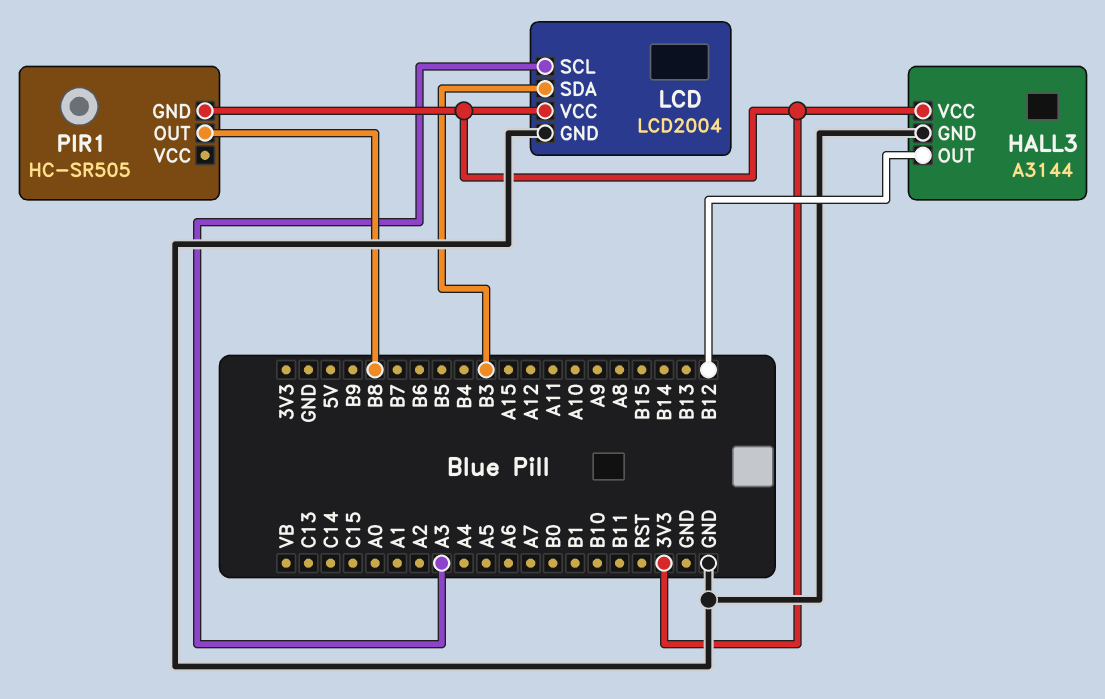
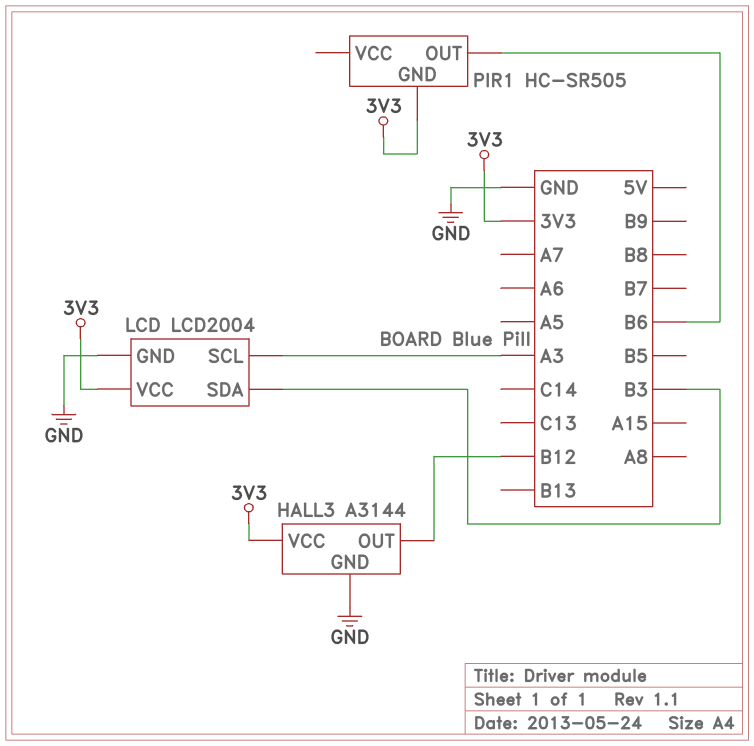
PIR1 pin OUT: B8 -> B6

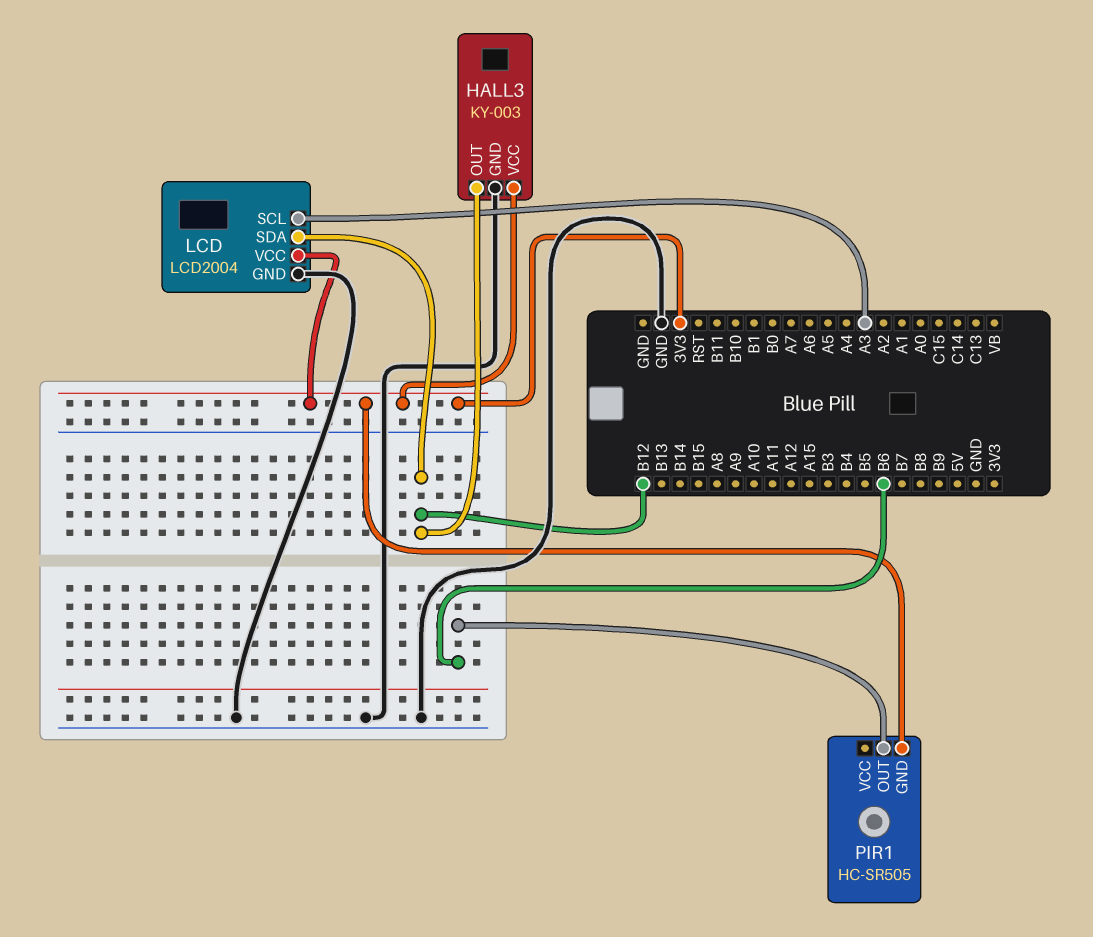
HALL3: A3144 -> KY-003
LCD pin SDA: B3 -> B12

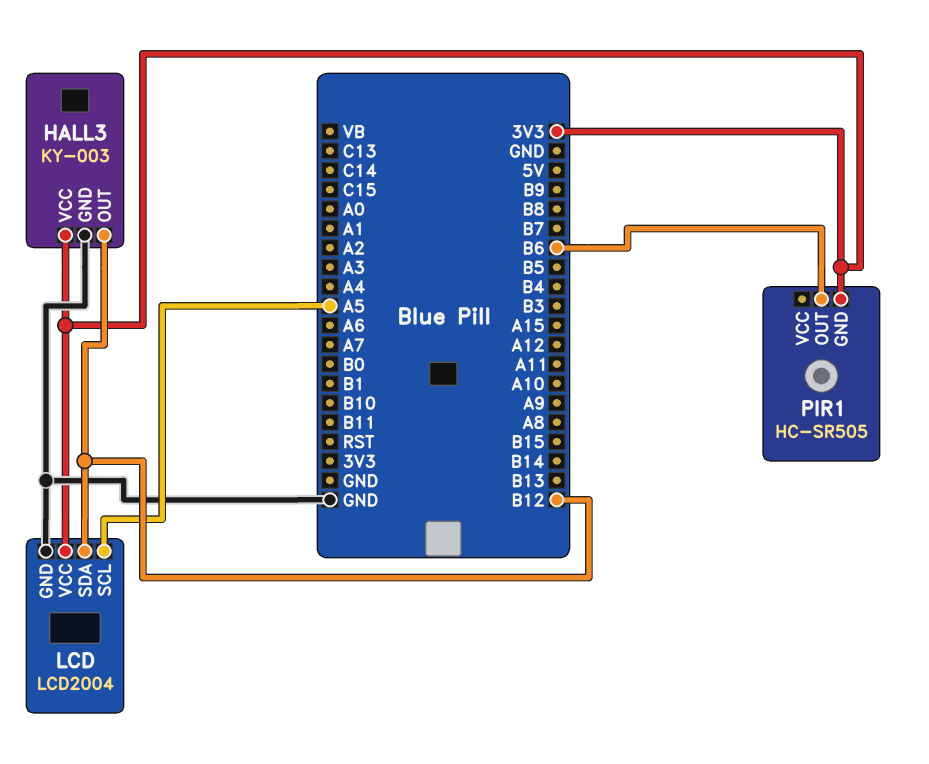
LCD pin SCL: A3 -> A5

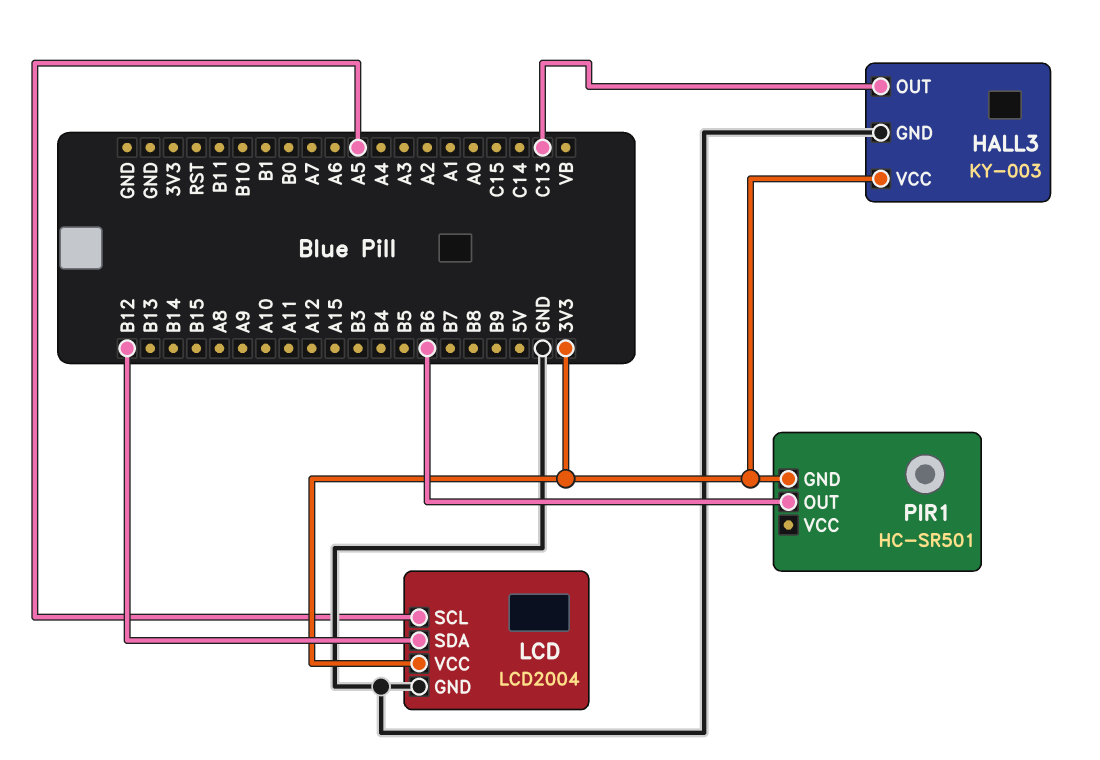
HALL3 pin OUT: B12 -> C13
PIR1: HC-SR505 -> HC-SR501

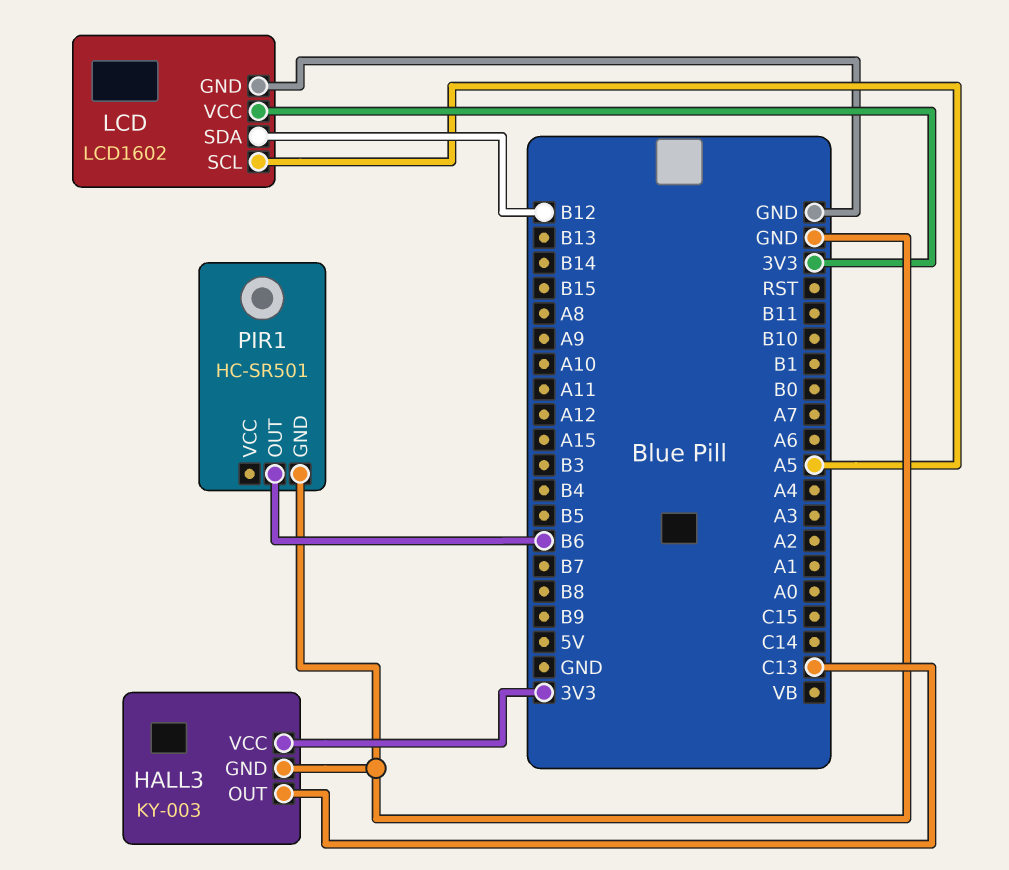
LCD: LCD2004 -> LCD1602
PIR1 pin GND: 3V3 -> GND

